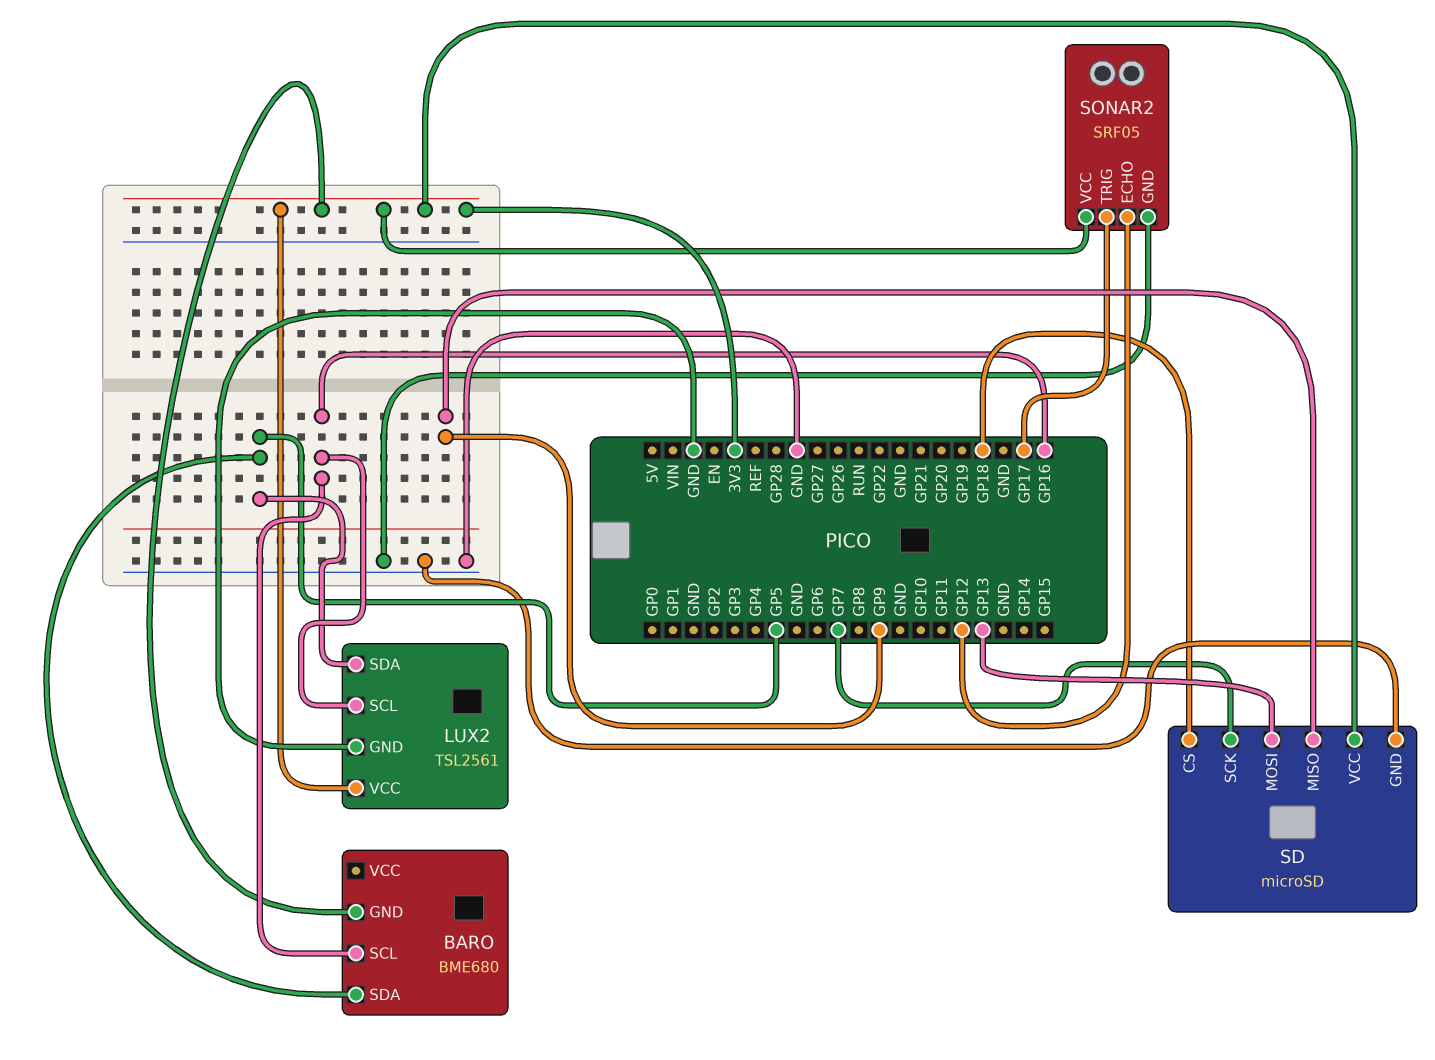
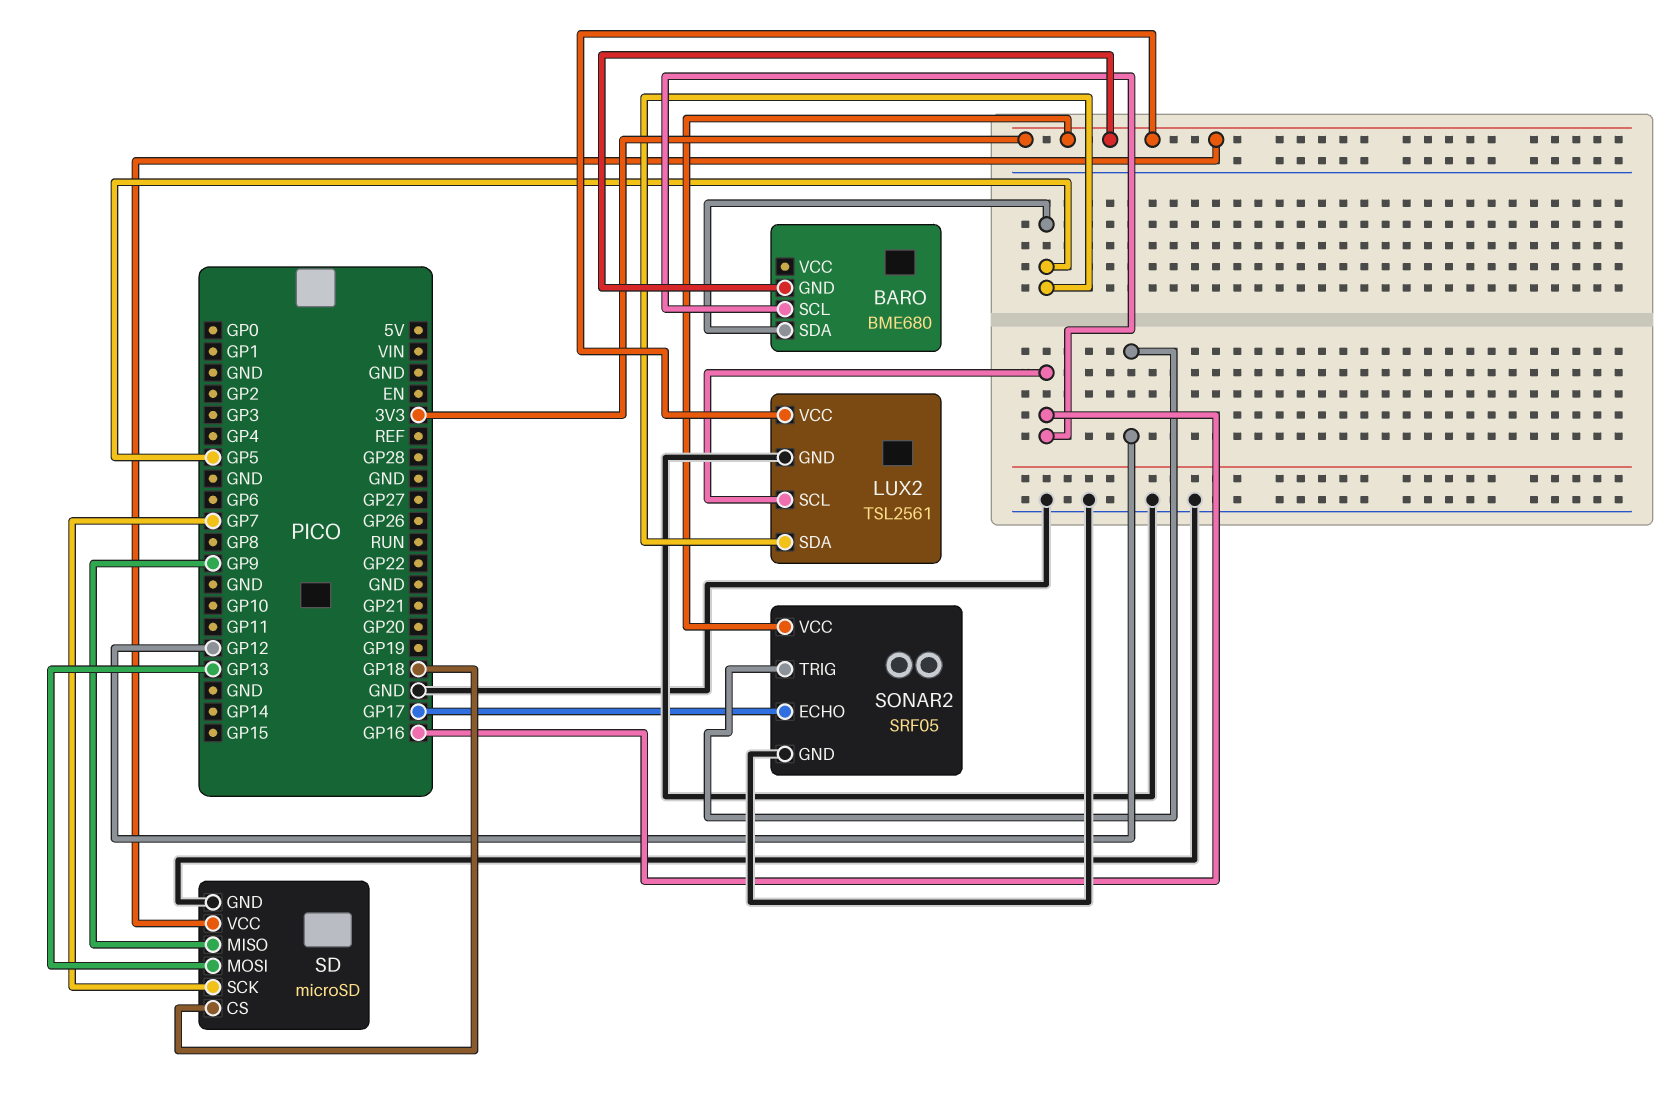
SONAR2 pin ECHO: GP12 -> GP17
SONAR2 pin TRIG: GP17 -> GP12

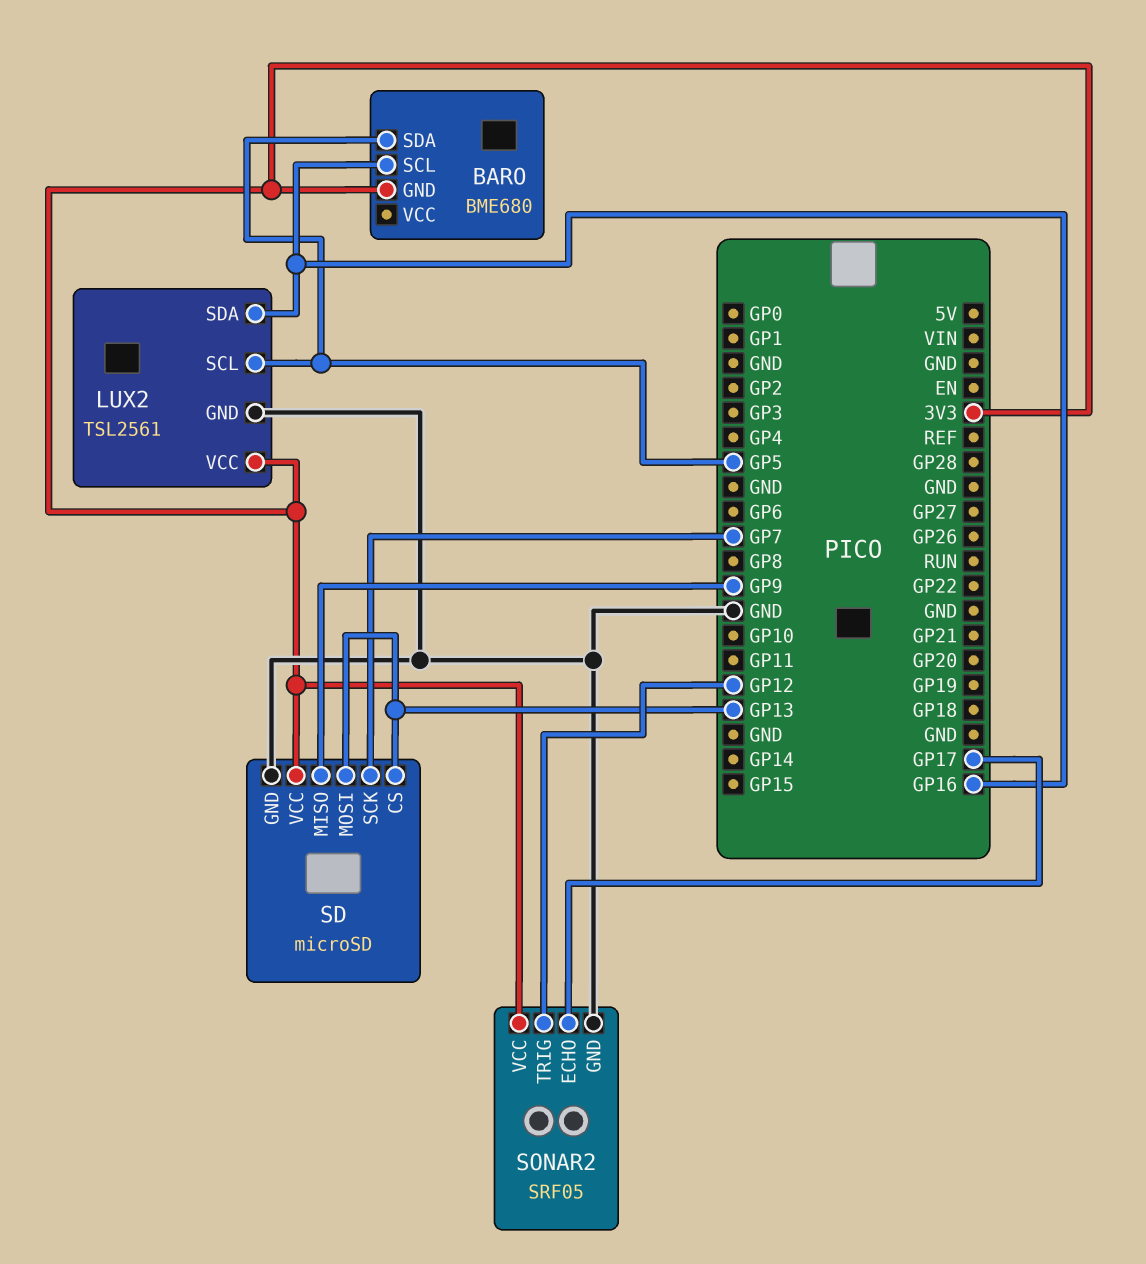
LUX2 pin SCL: GP16 -> GP5
LUX2 pin SDA: GP5 -> GP16
SD pin CS: GP18 -> GP13

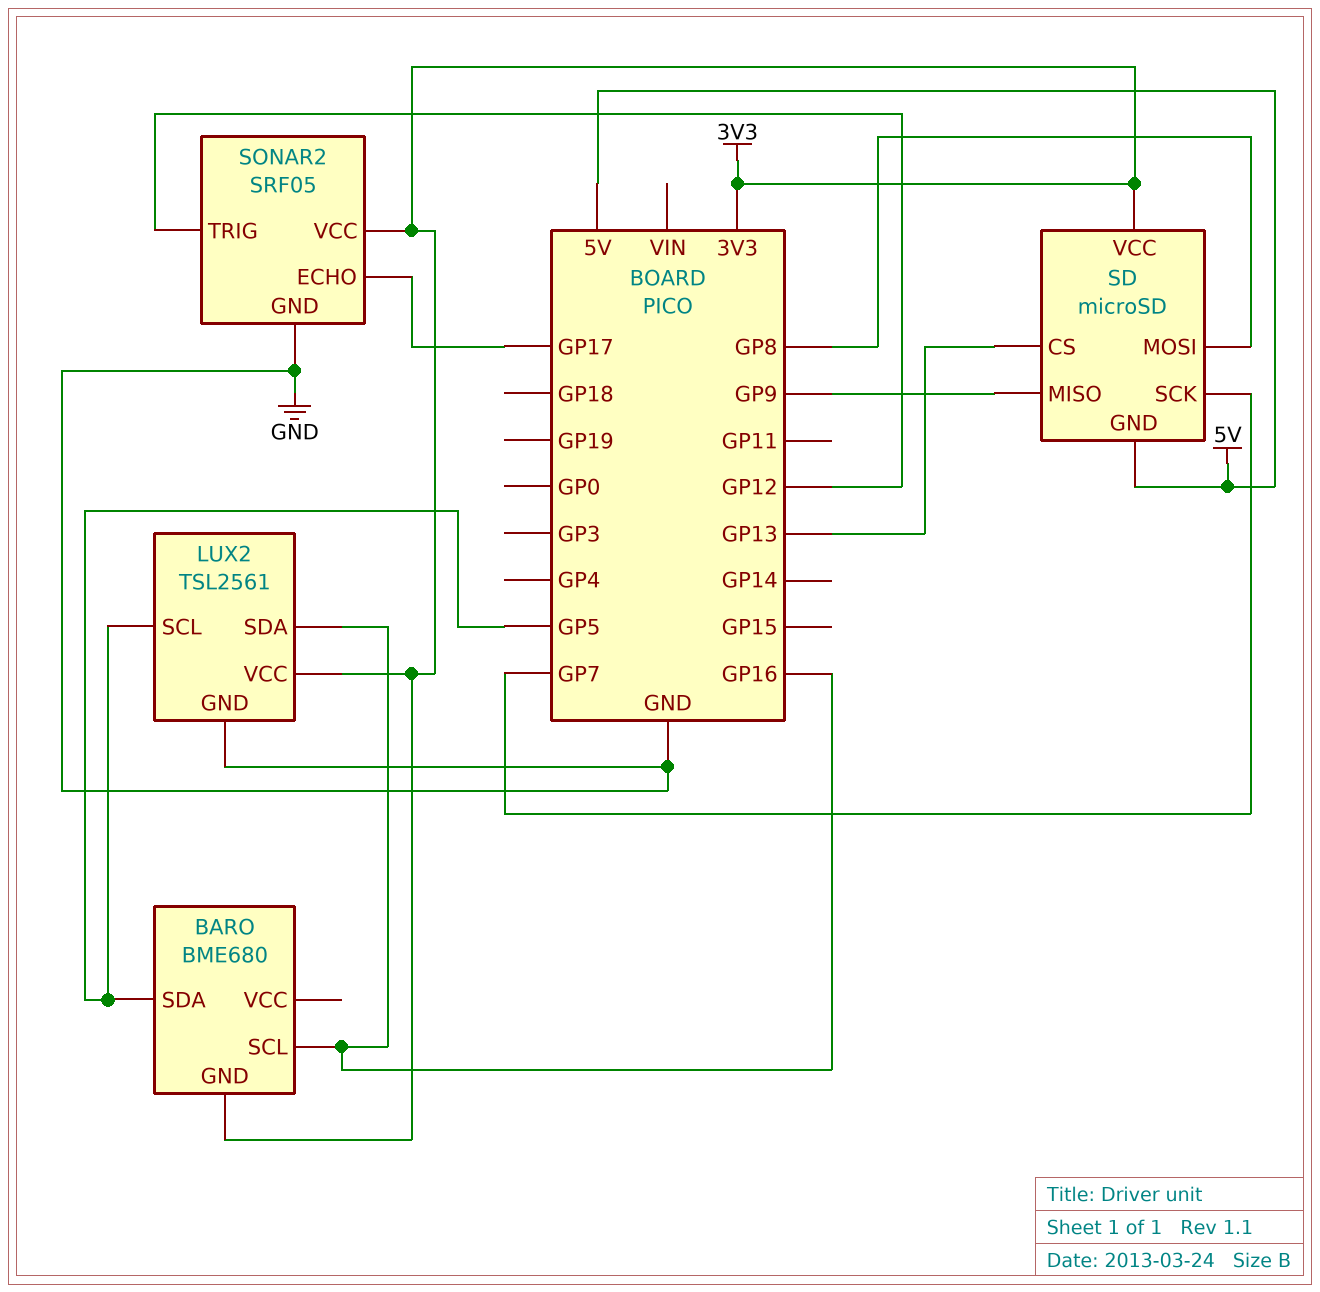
SD pin GND: GND -> 5V
SD pin MOSI: GP13 -> GP8

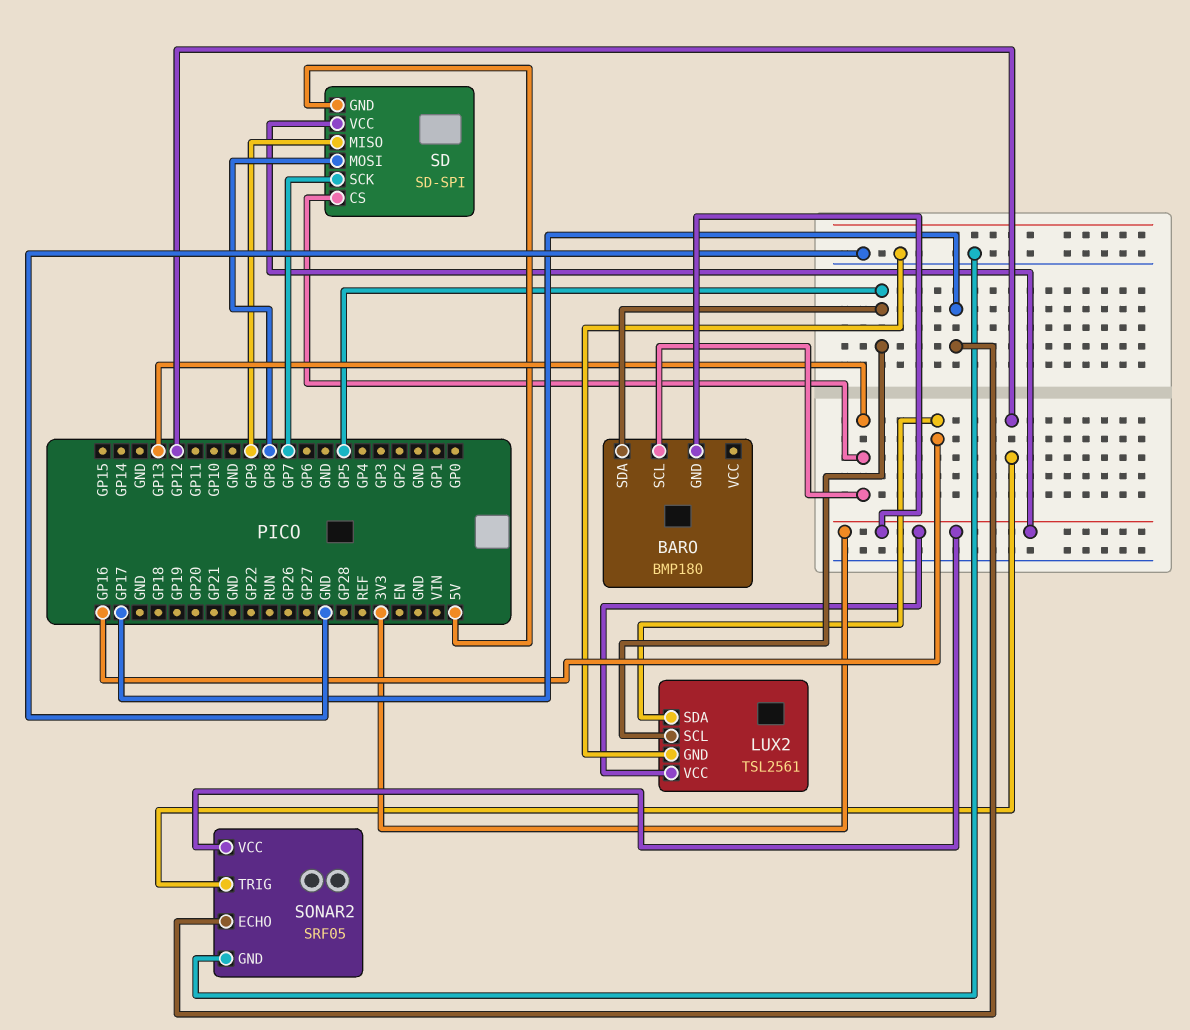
BARO: BME680 -> BMP180
BARO pin SCL: GP16 -> GP13
SD: microSD -> SD-SPI

